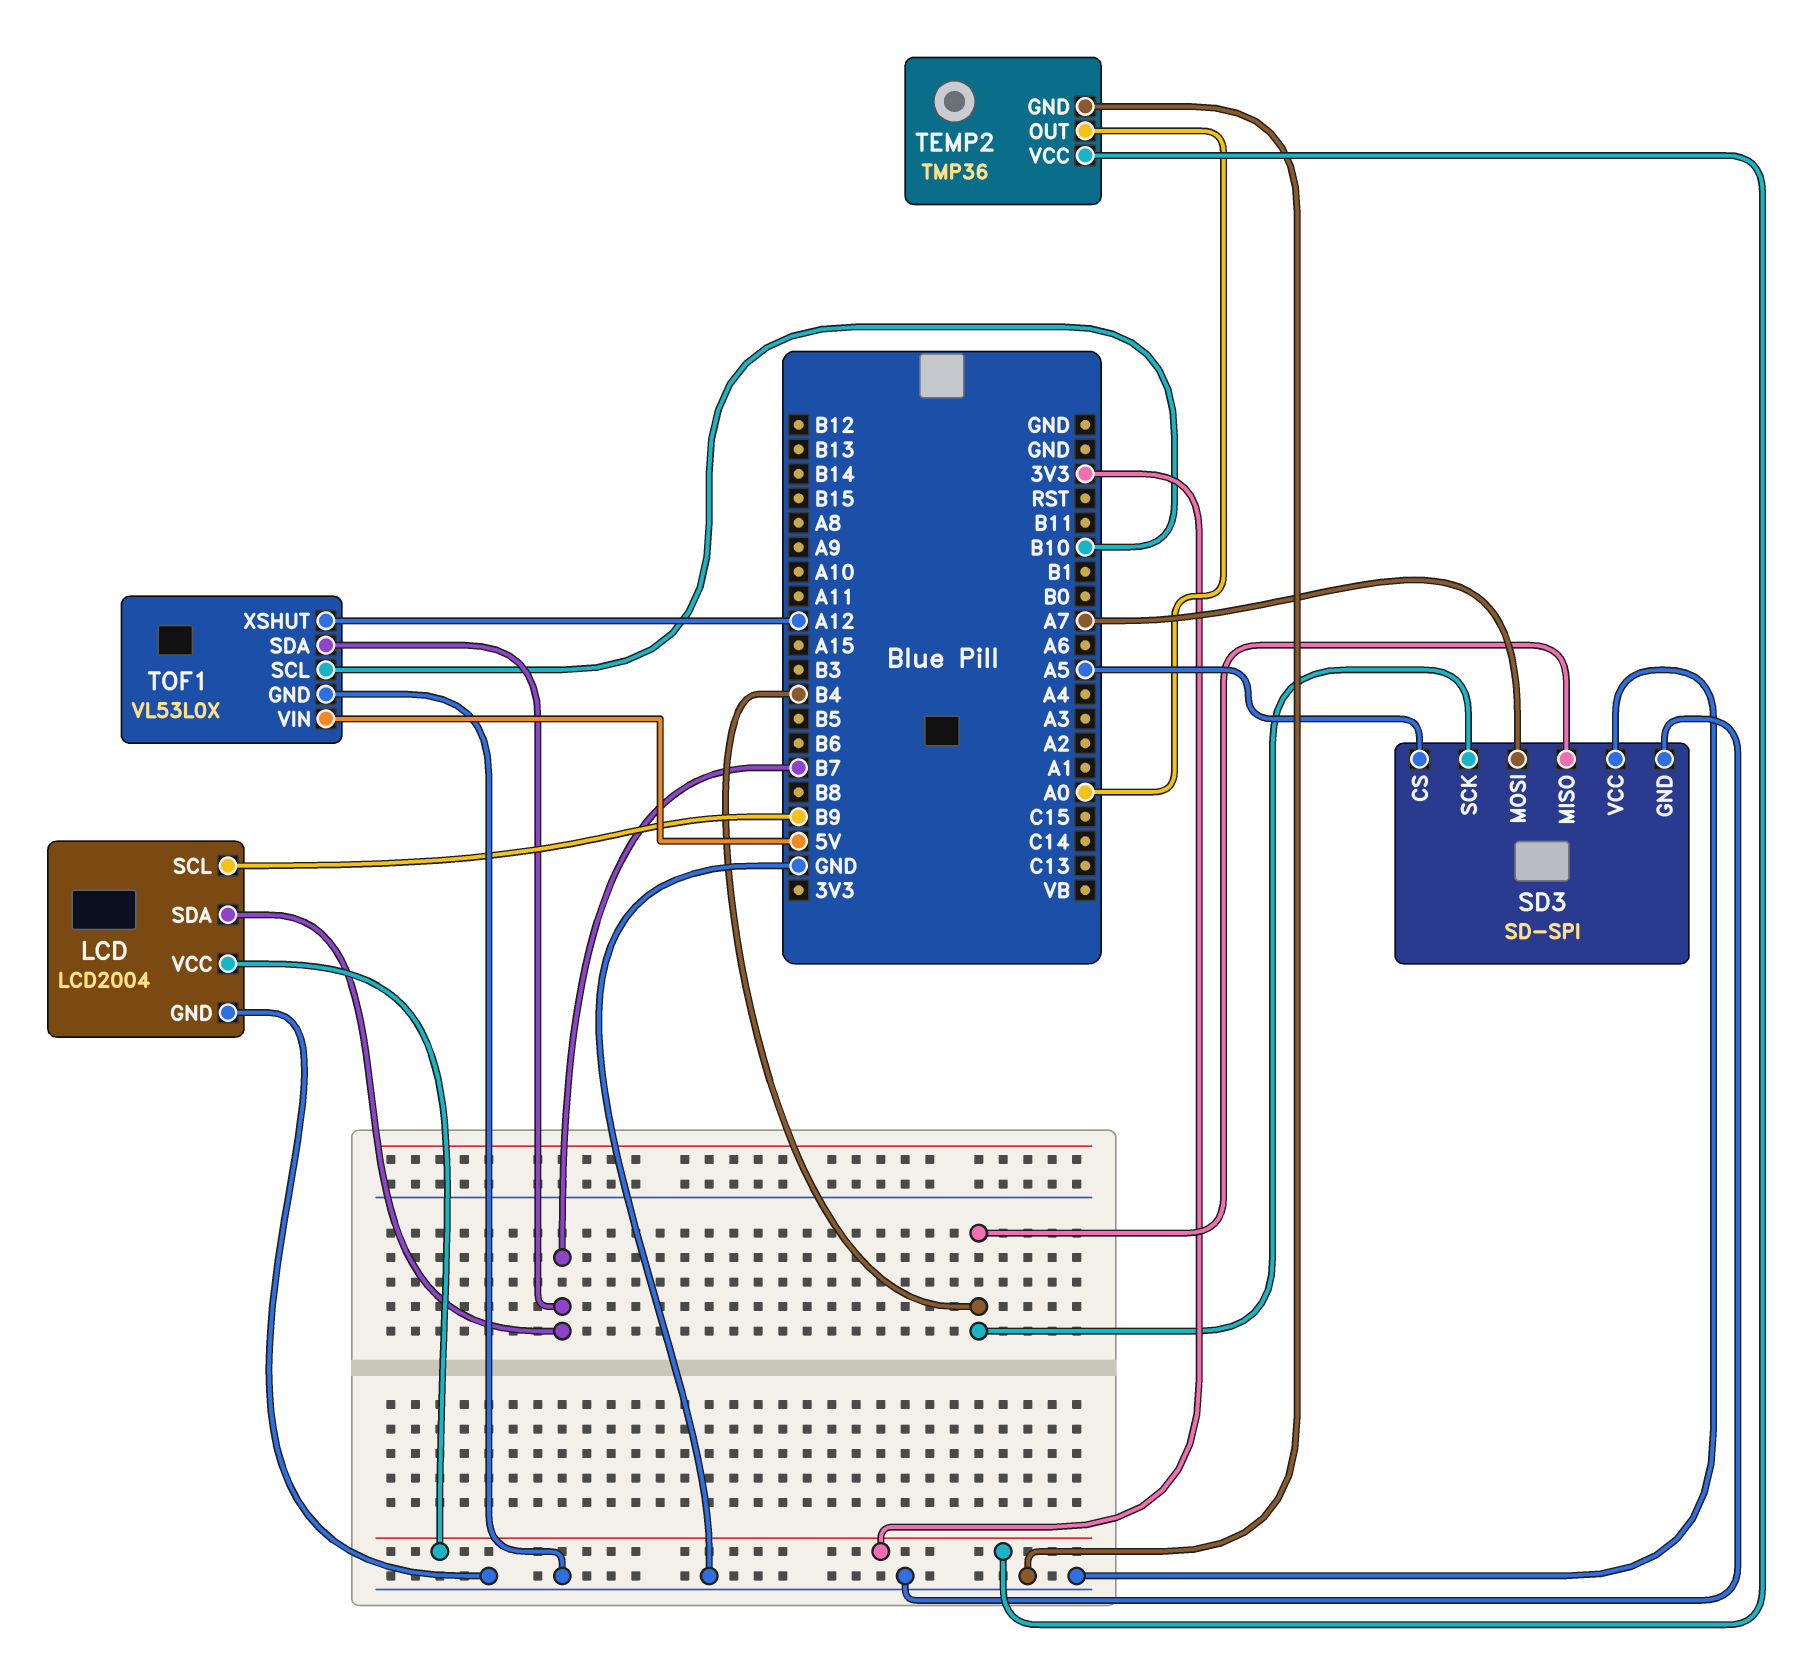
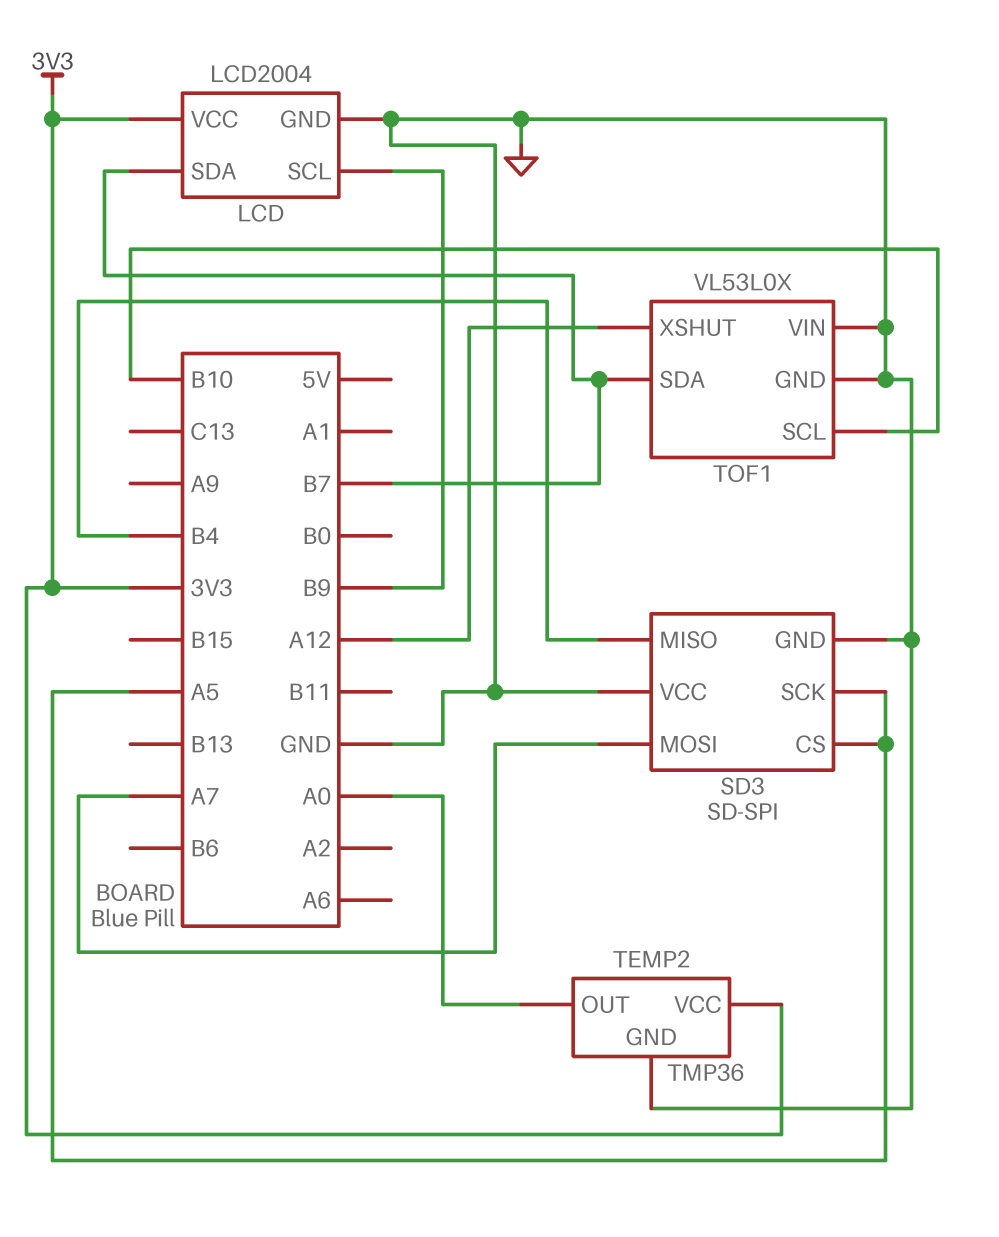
SD3 pin SCK: B4 -> A5
TOF1 pin VIN: 5V -> GND

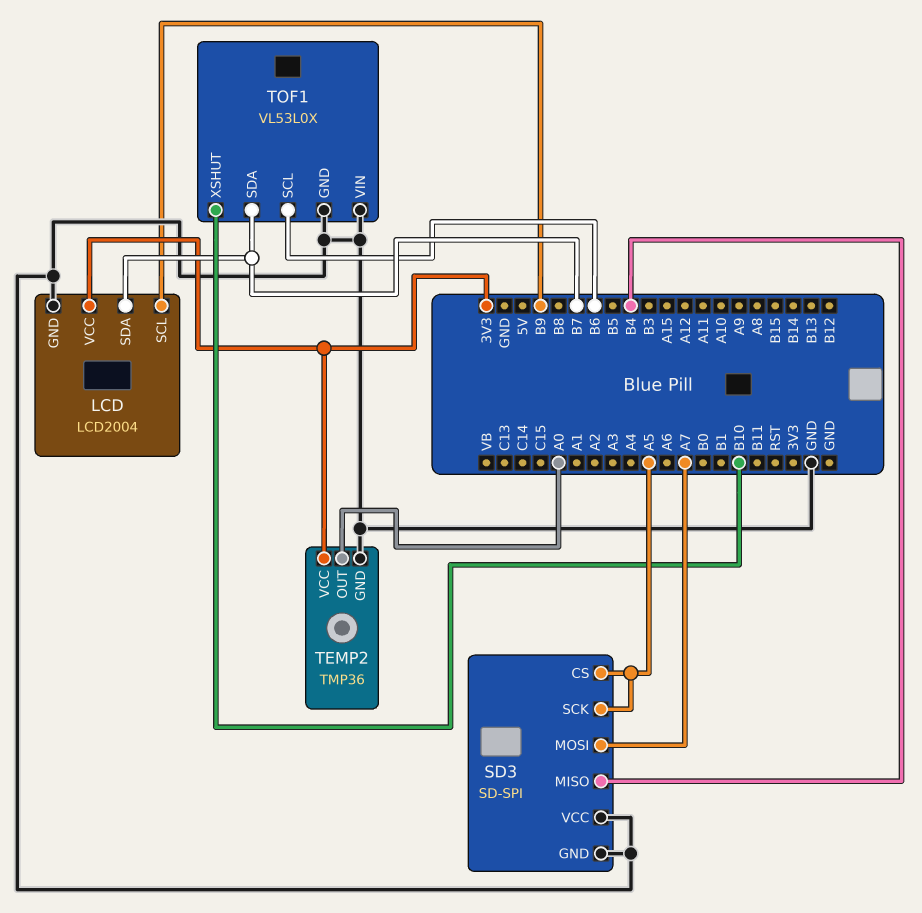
TOF1 pin SCL: B10 -> B6
TOF1 pin XSHUT: A12 -> B10

